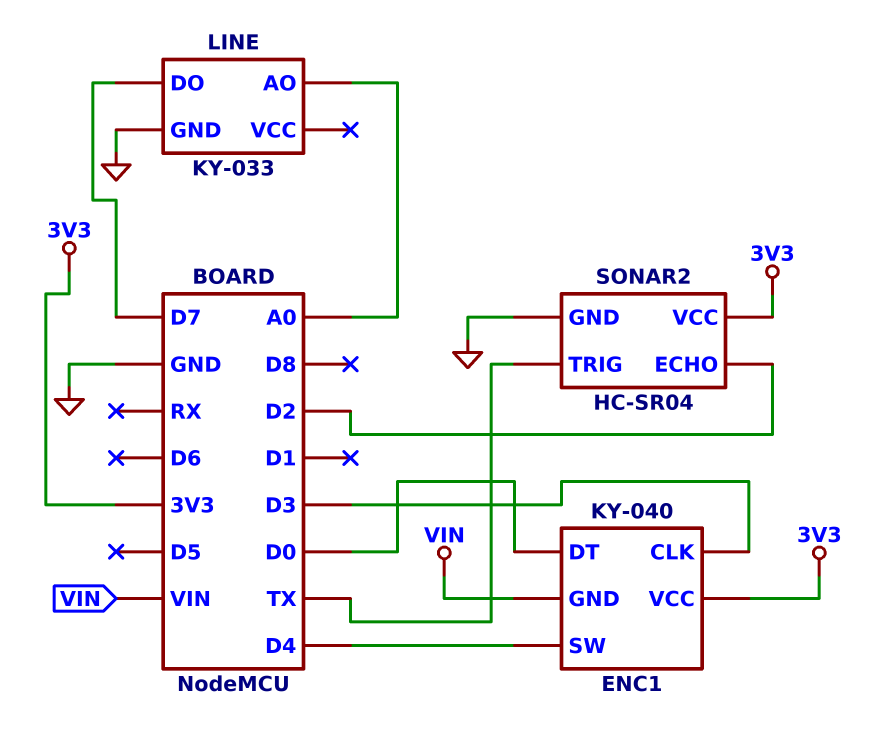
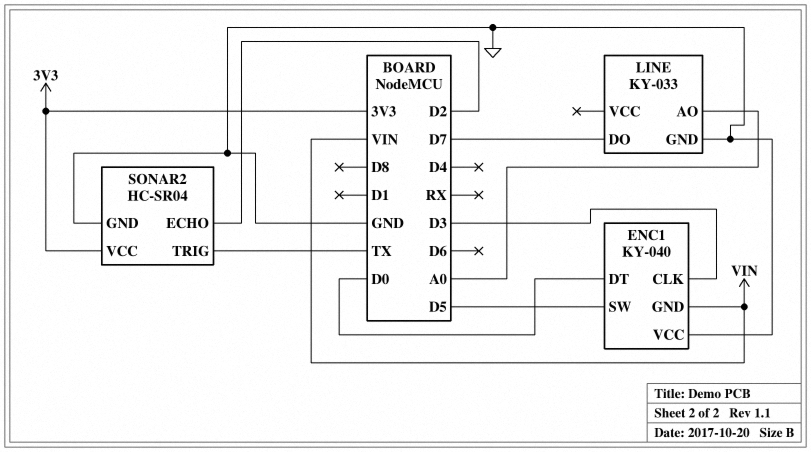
ENC1 pin SW: D4 -> D5
ENC1 pin VCC: 3V3 -> GND

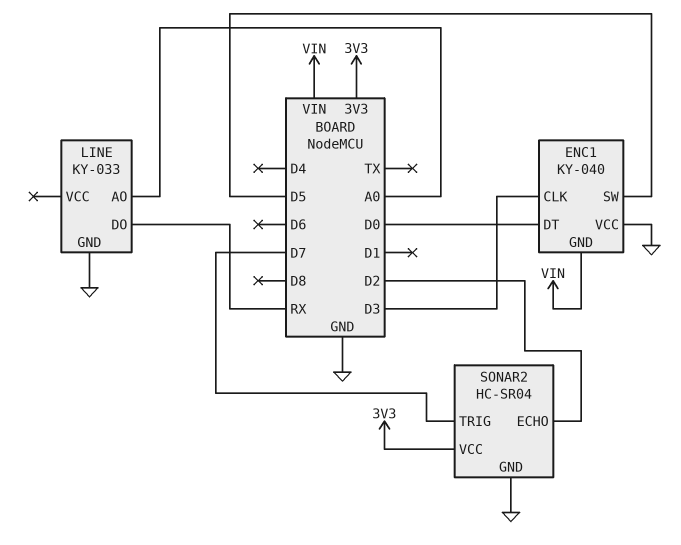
LINE pin DO: D7 -> RX
SONAR2 pin TRIG: TX -> D7

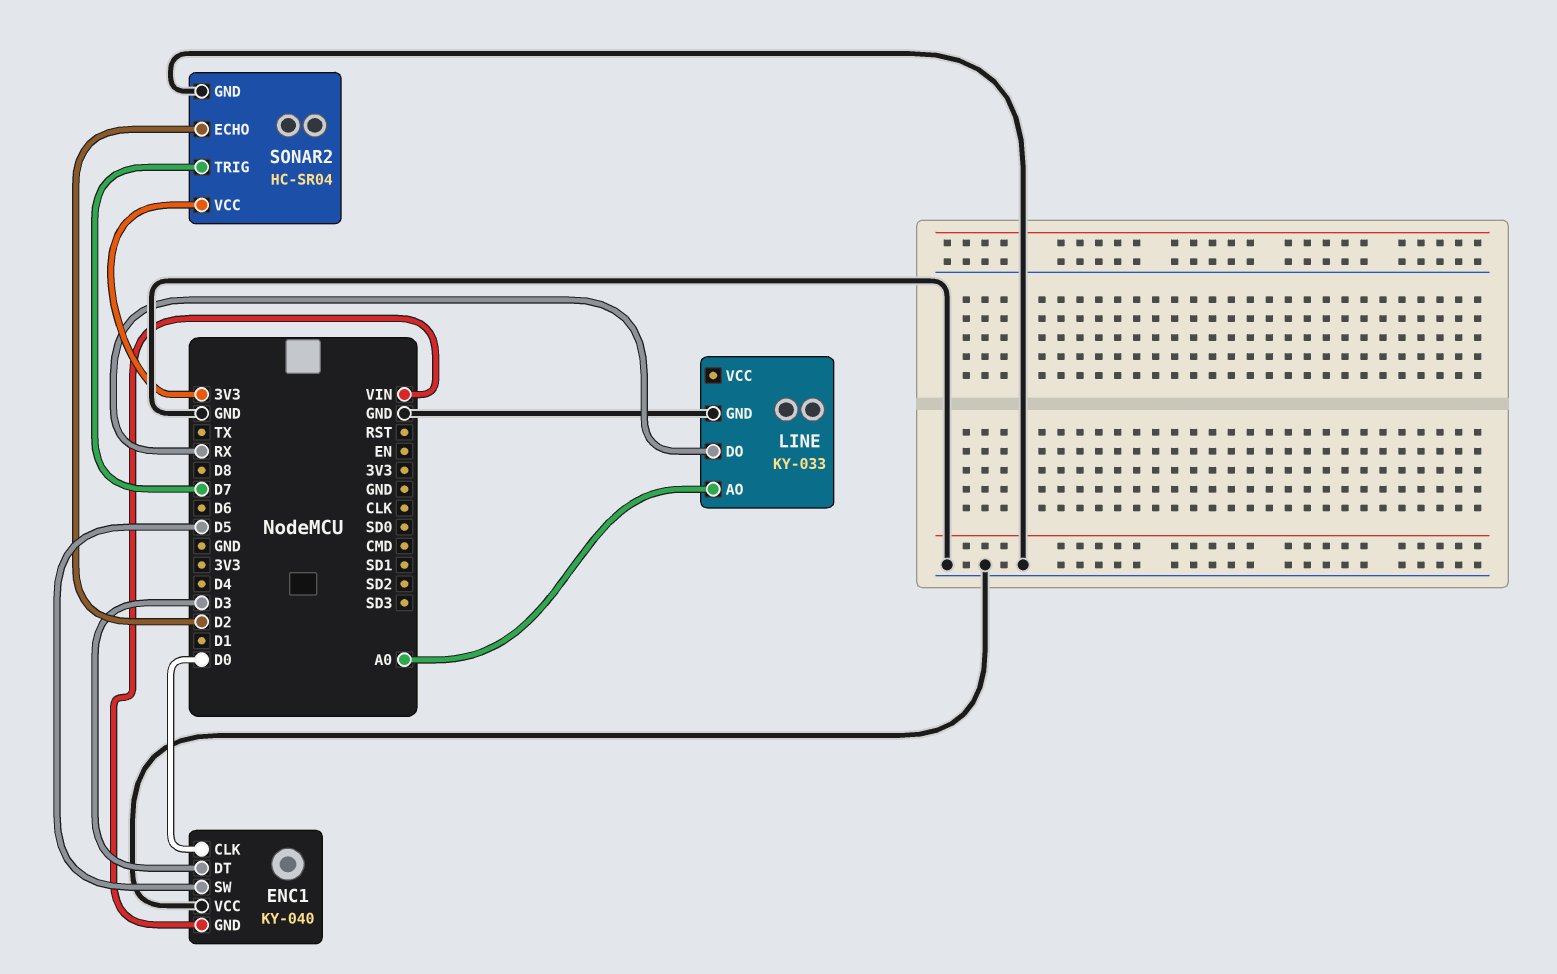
ENC1 pin CLK: D3 -> D0
ENC1 pin DT: D0 -> D3

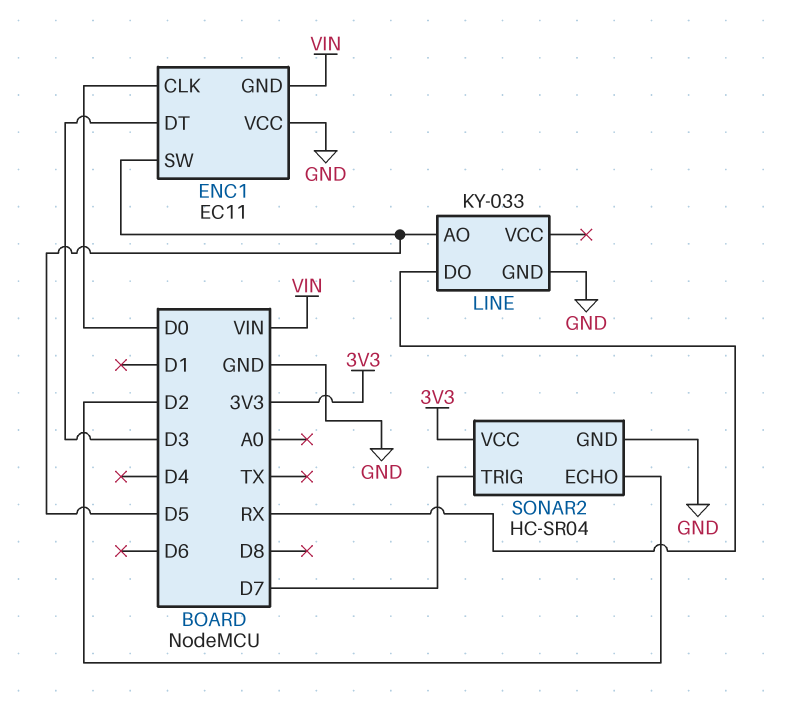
ENC1: KY-040 -> EC11
LINE pin AO: A0 -> D5

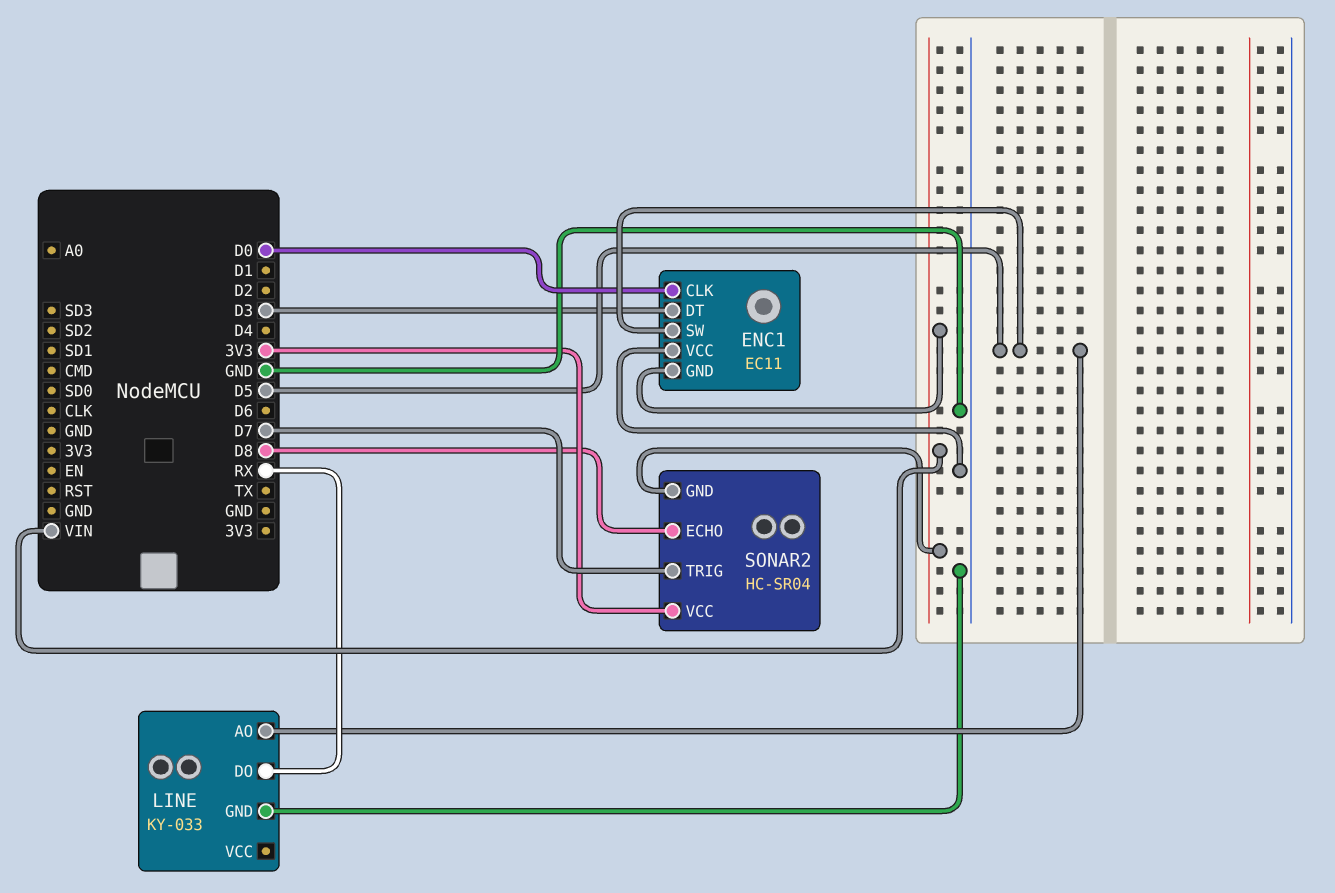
SONAR2 pin ECHO: D2 -> D8
SONAR2 pin GND: GND -> VIN

